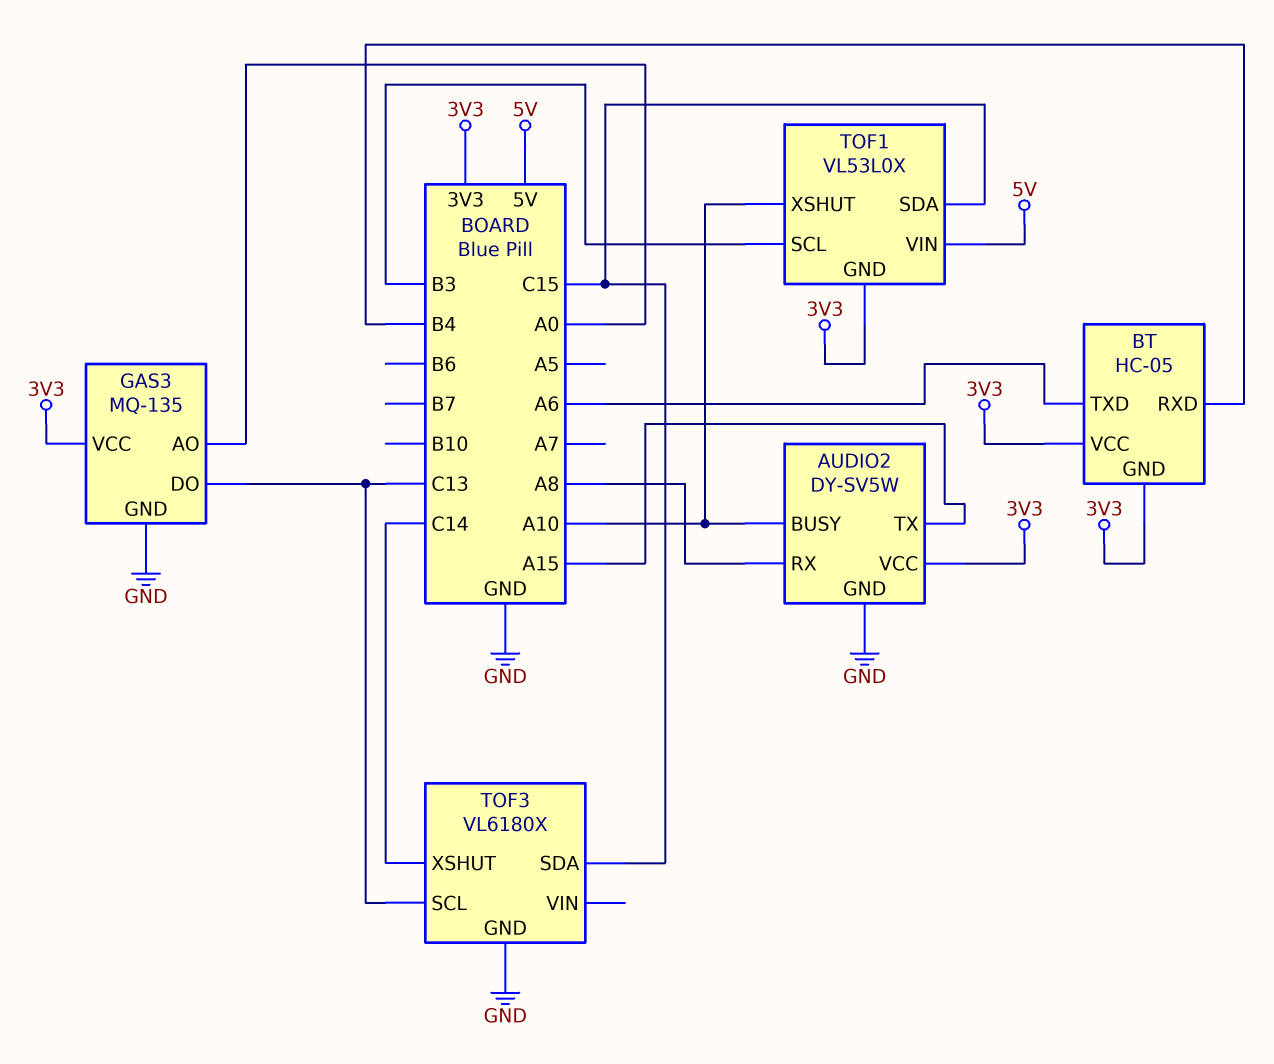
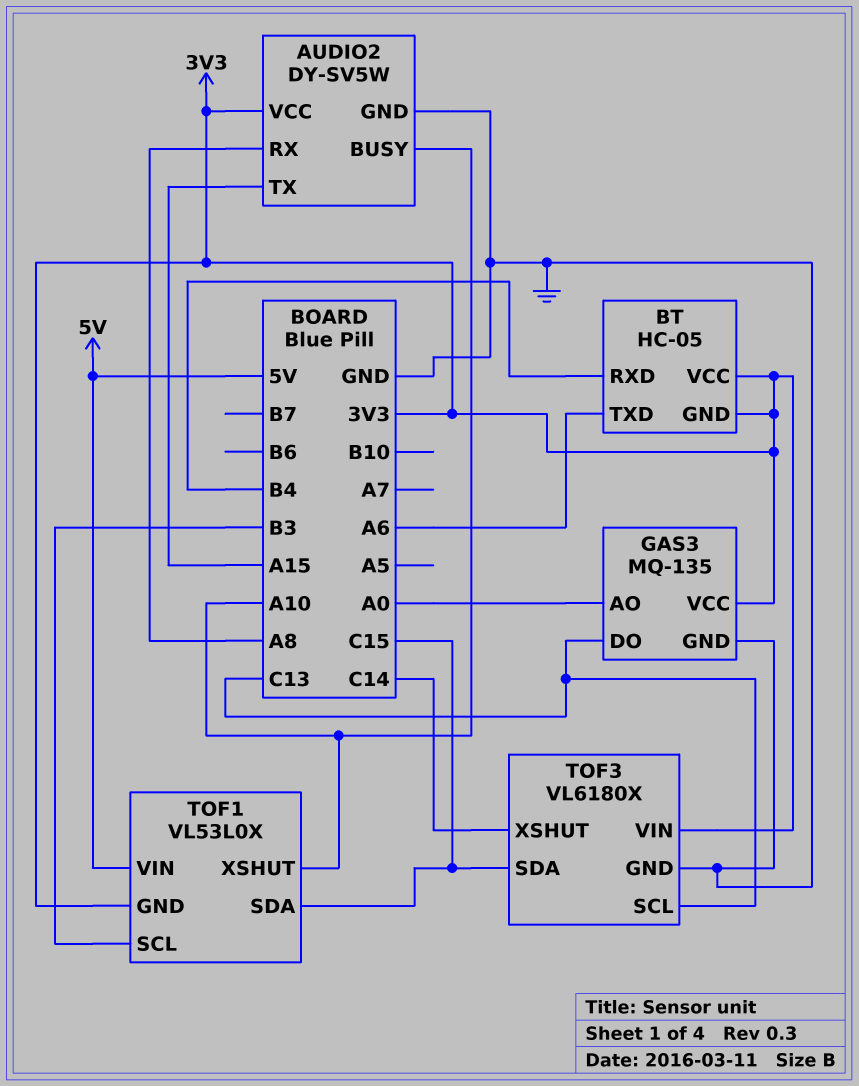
TOF3 pin VIN: none -> 3V3

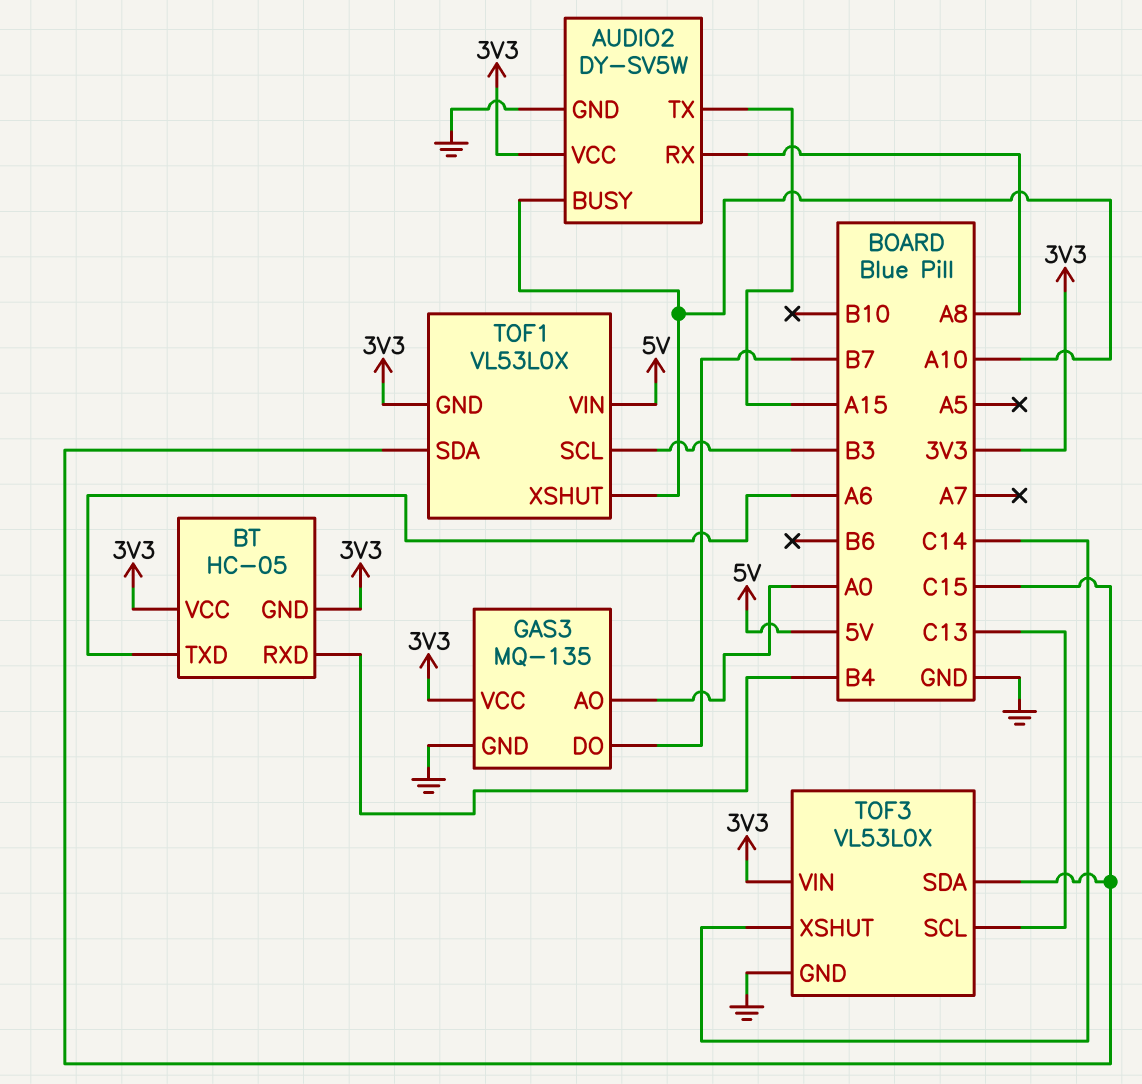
GAS3 pin DO: C13 -> B7
TOF3: VL6180X -> VL53L0X

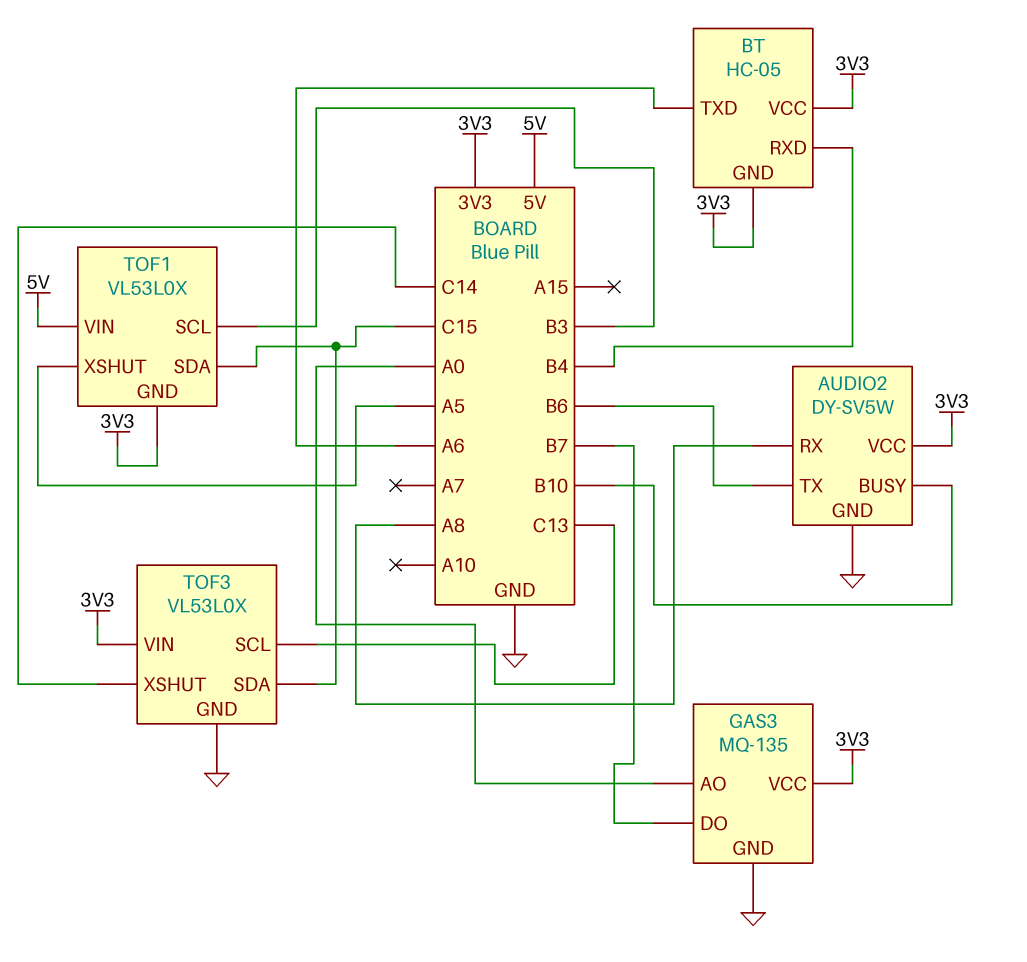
AUDIO2 pin BUSY: A10 -> B10
AUDIO2 pin TX: A15 -> B6
TOF1 pin XSHUT: A10 -> A5

